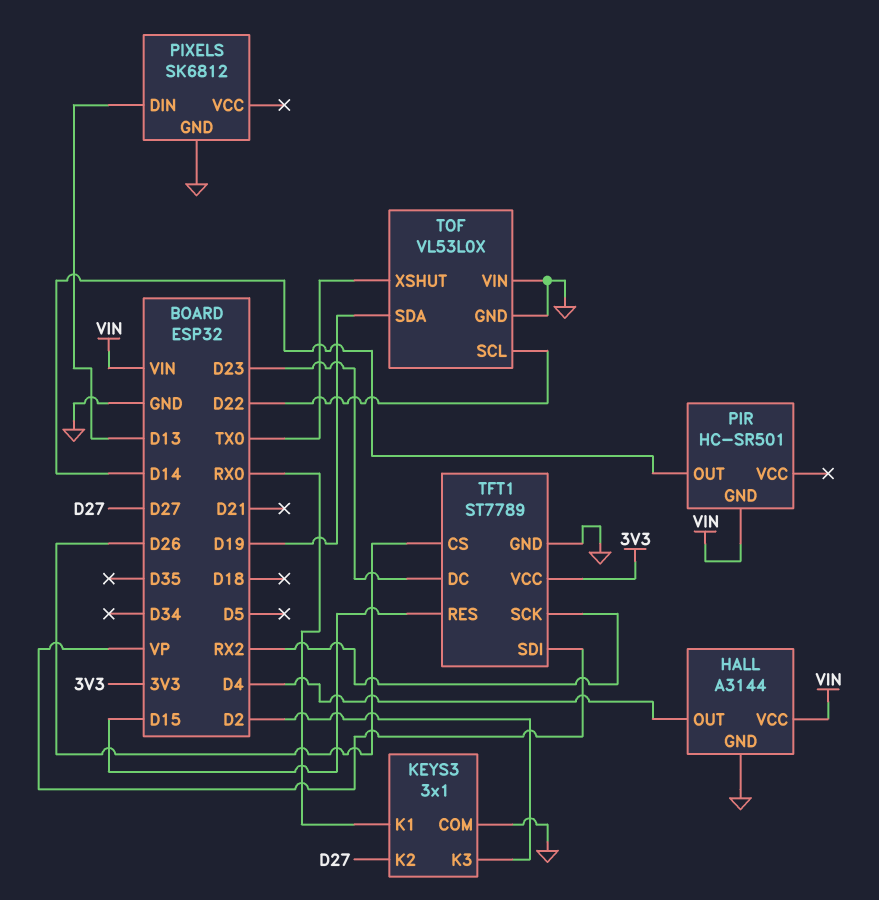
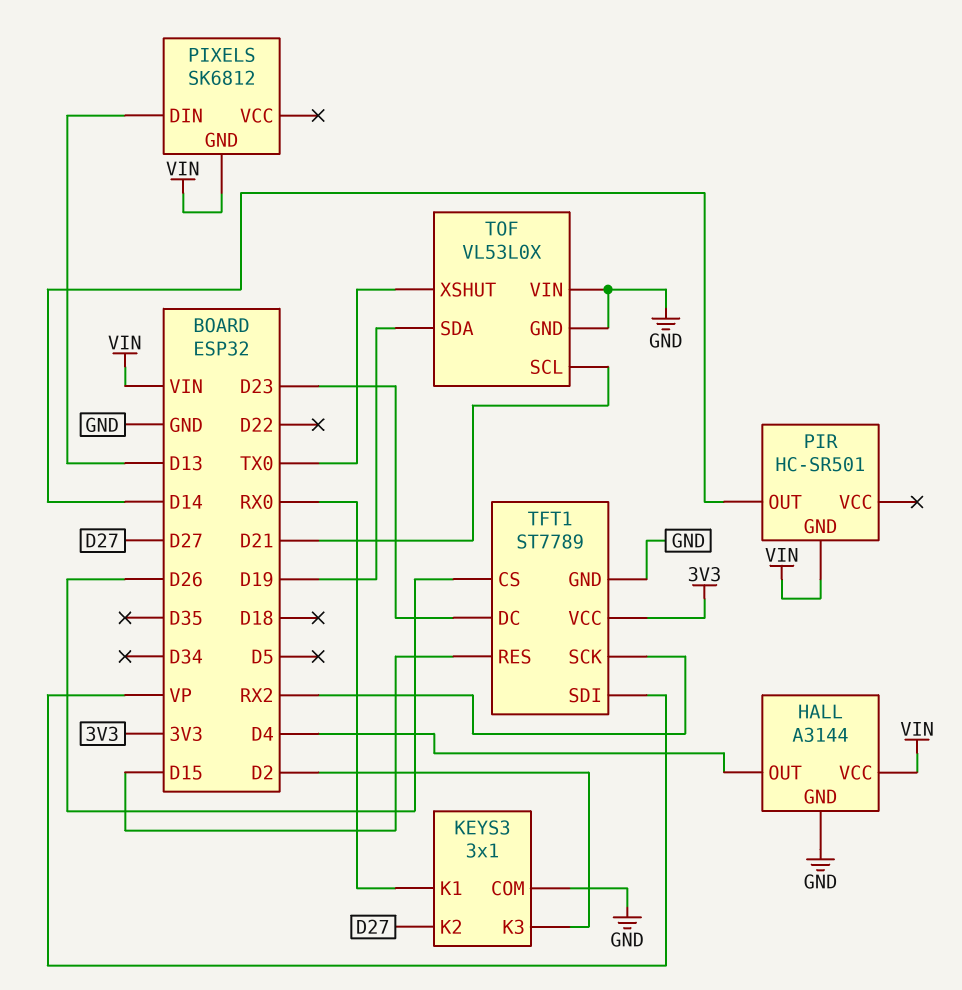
PIXELS pin GND: GND -> VIN
TOF pin SCL: D22 -> D21

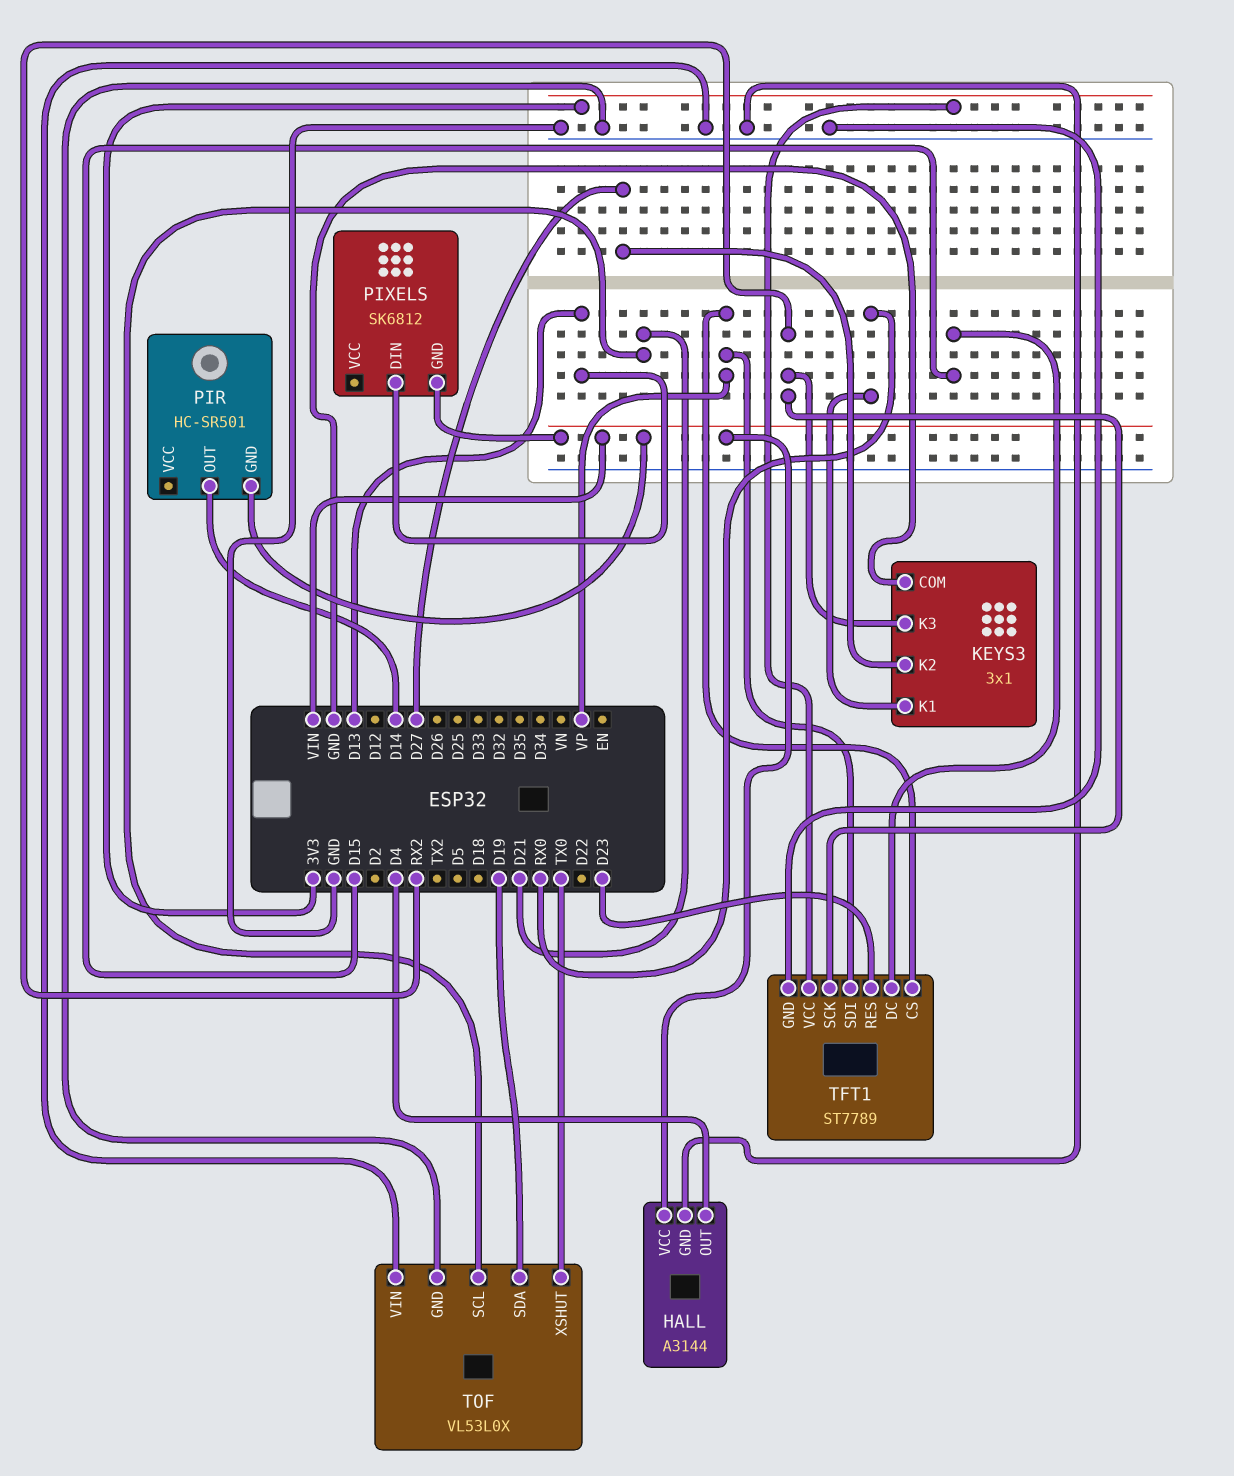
KEYS3 pin K3: D2 -> RX2
TFT1 pin CS: D26 -> VP
TFT1 pin DC: D23 -> D15
TFT1 pin RES: D15 -> D23

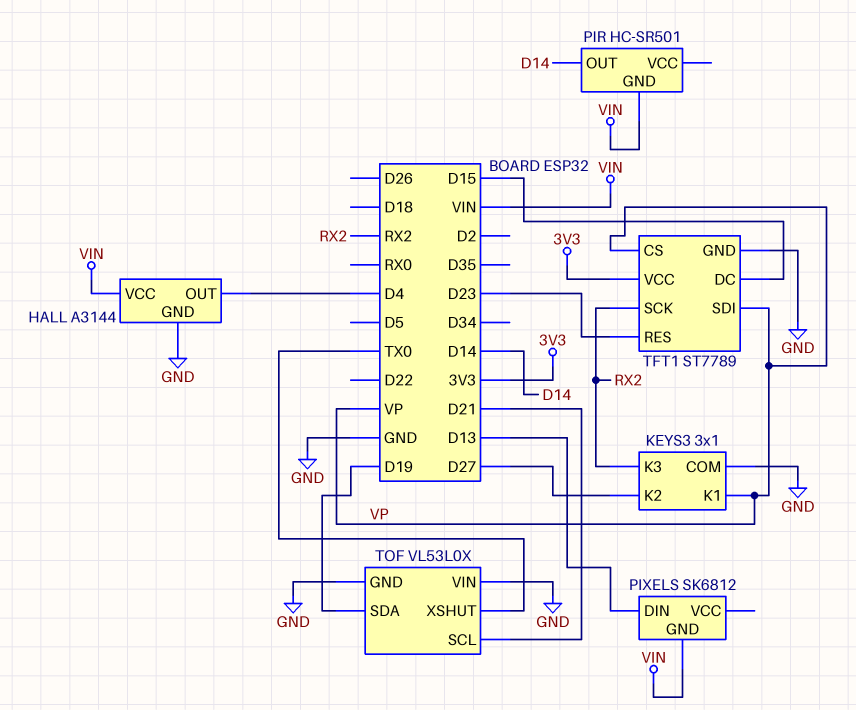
KEYS3 pin K1: RX0 -> VP

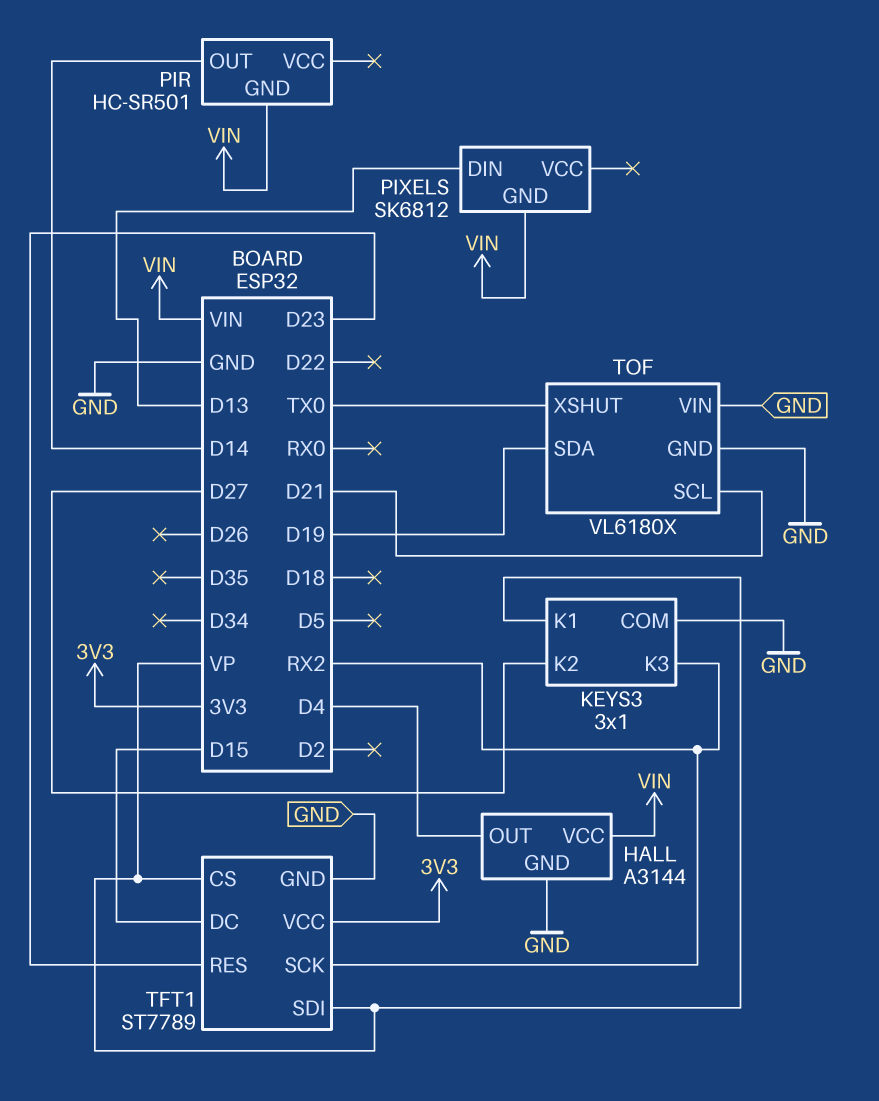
TOF: VL53L0X -> VL6180X

